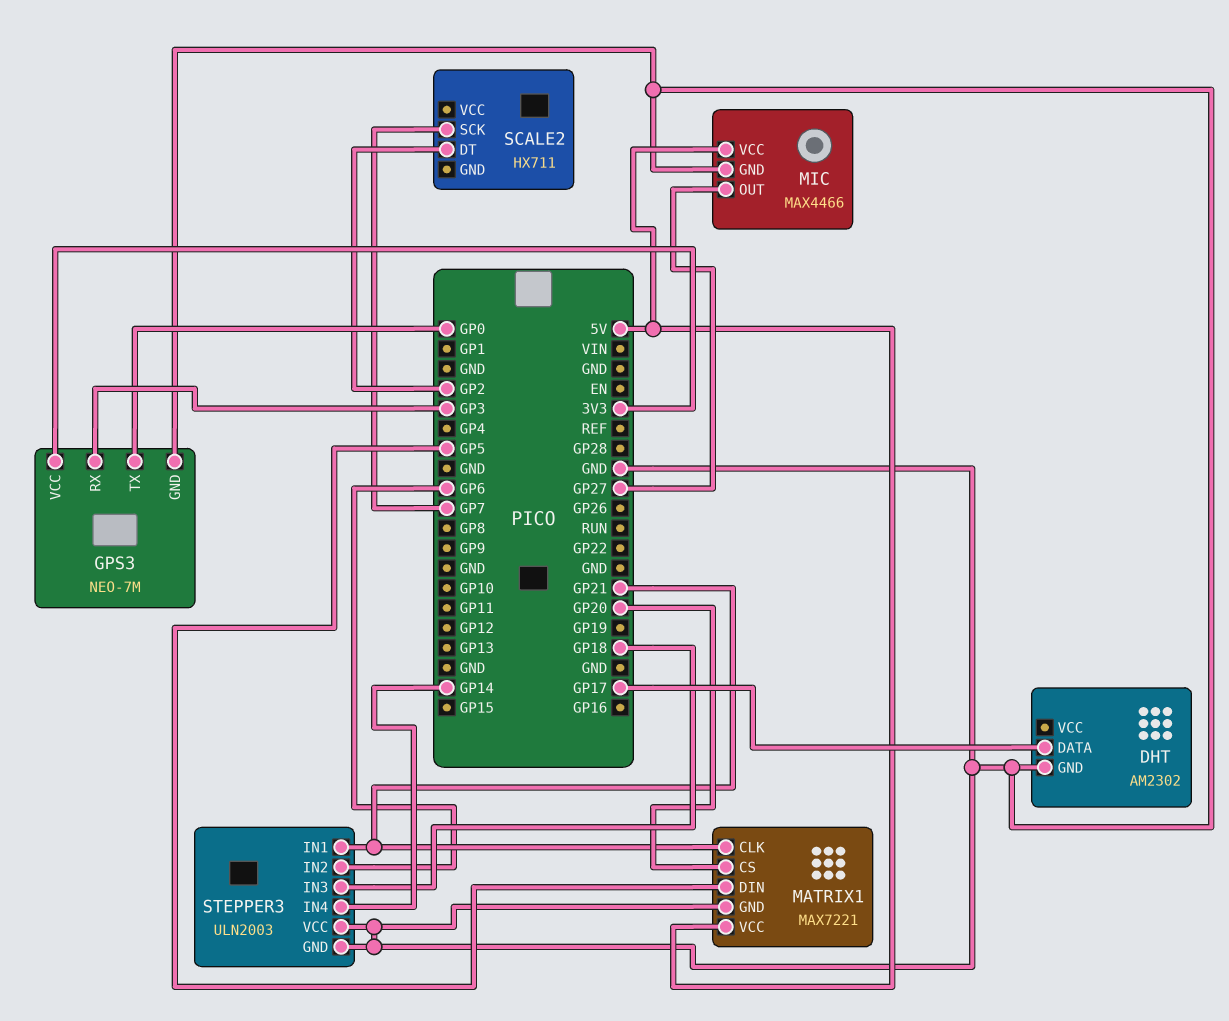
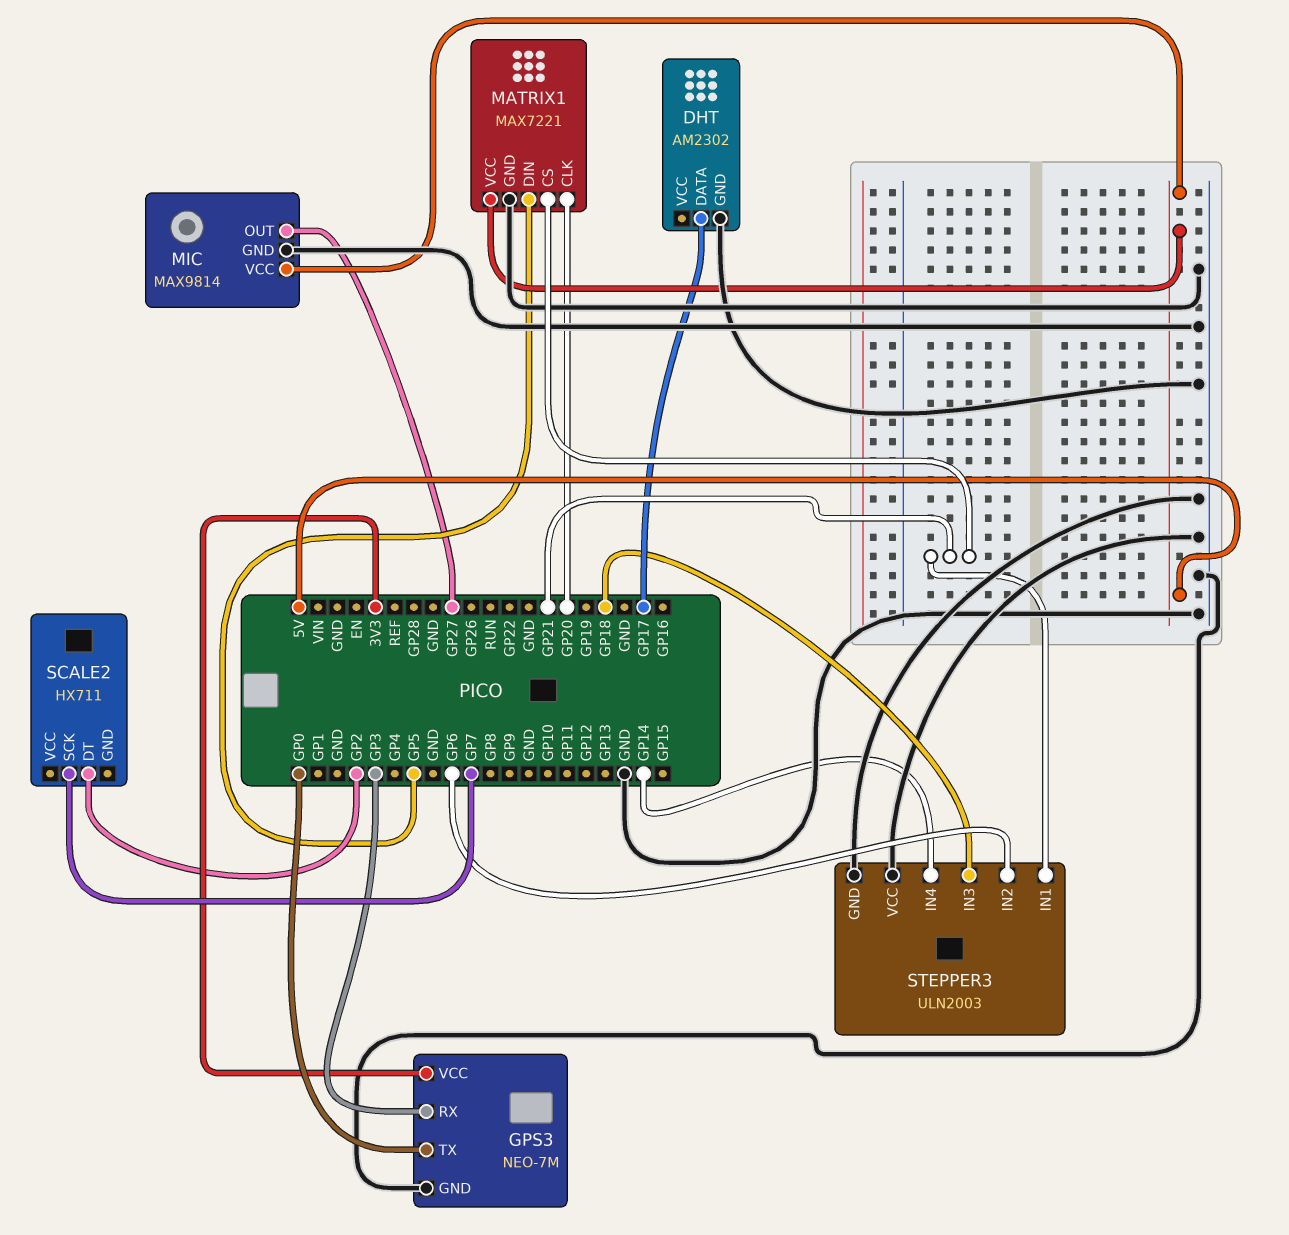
MATRIX1 pin CLK: GP21 -> GP20
MATRIX1 pin CS: GP20 -> GP21
MIC: MAX4466 -> MAX9814

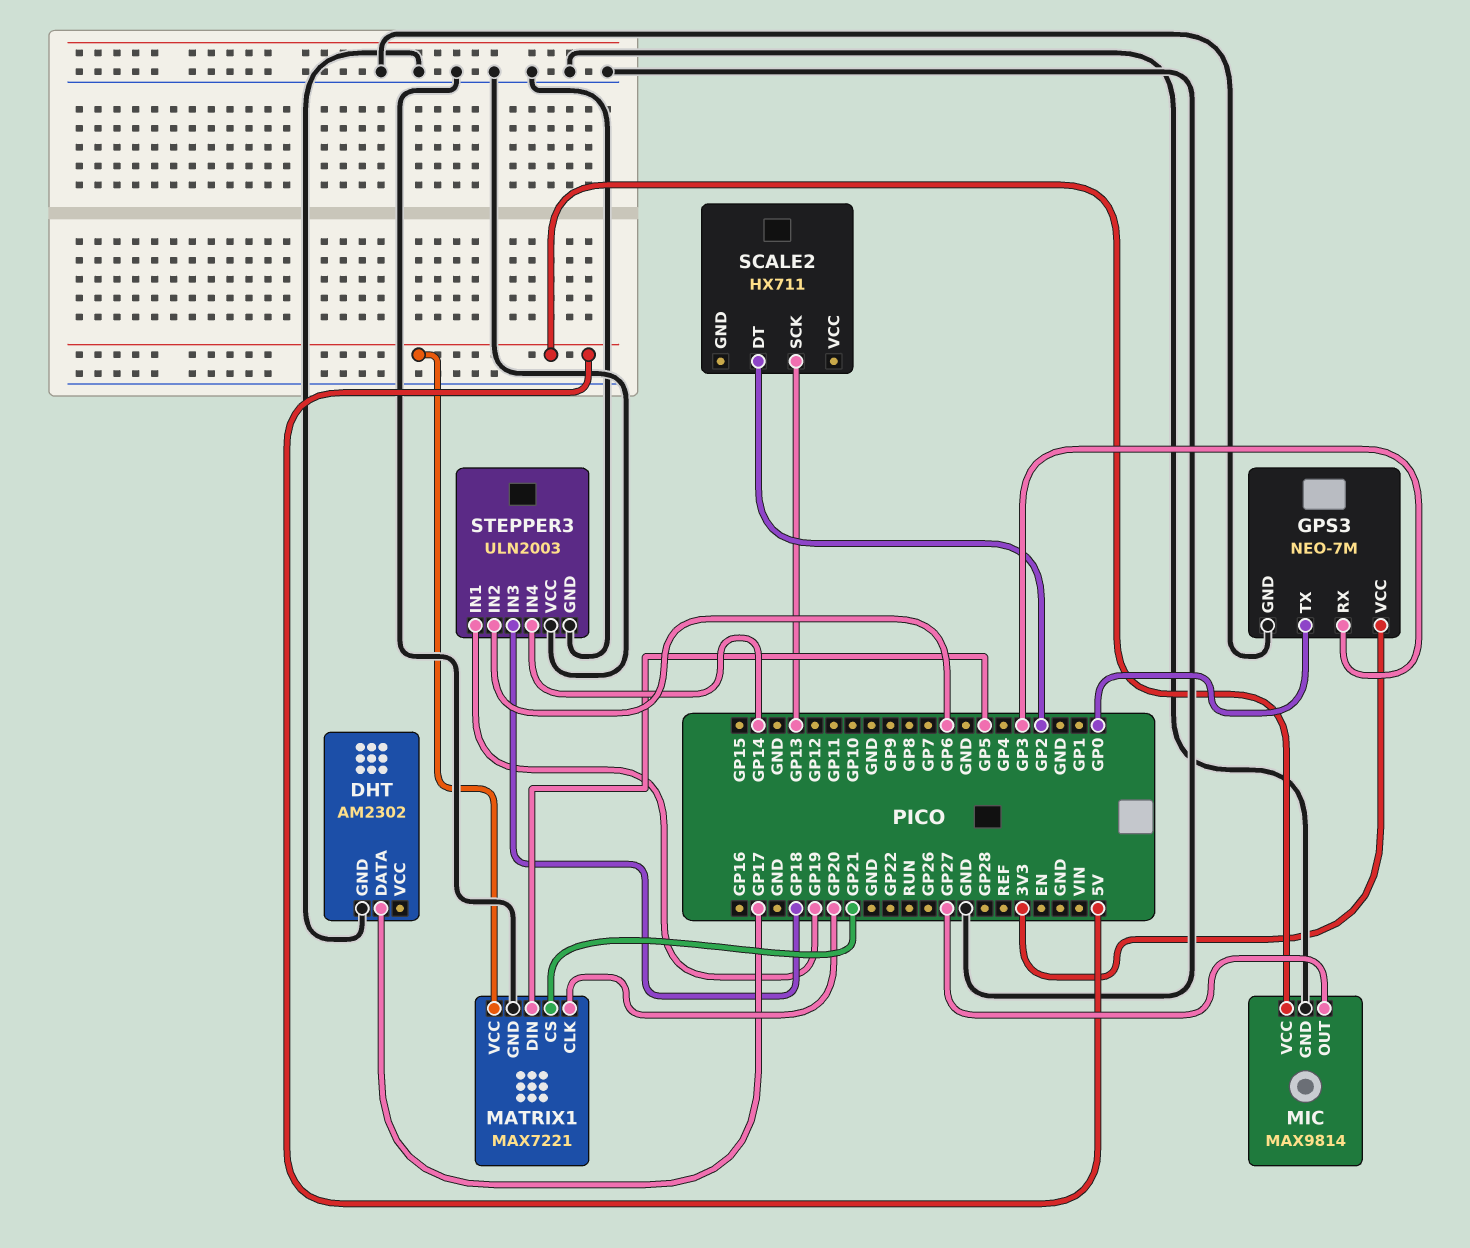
SCALE2 pin SCK: GP7 -> GP13
STEPPER3 pin IN1: GP21 -> GP19

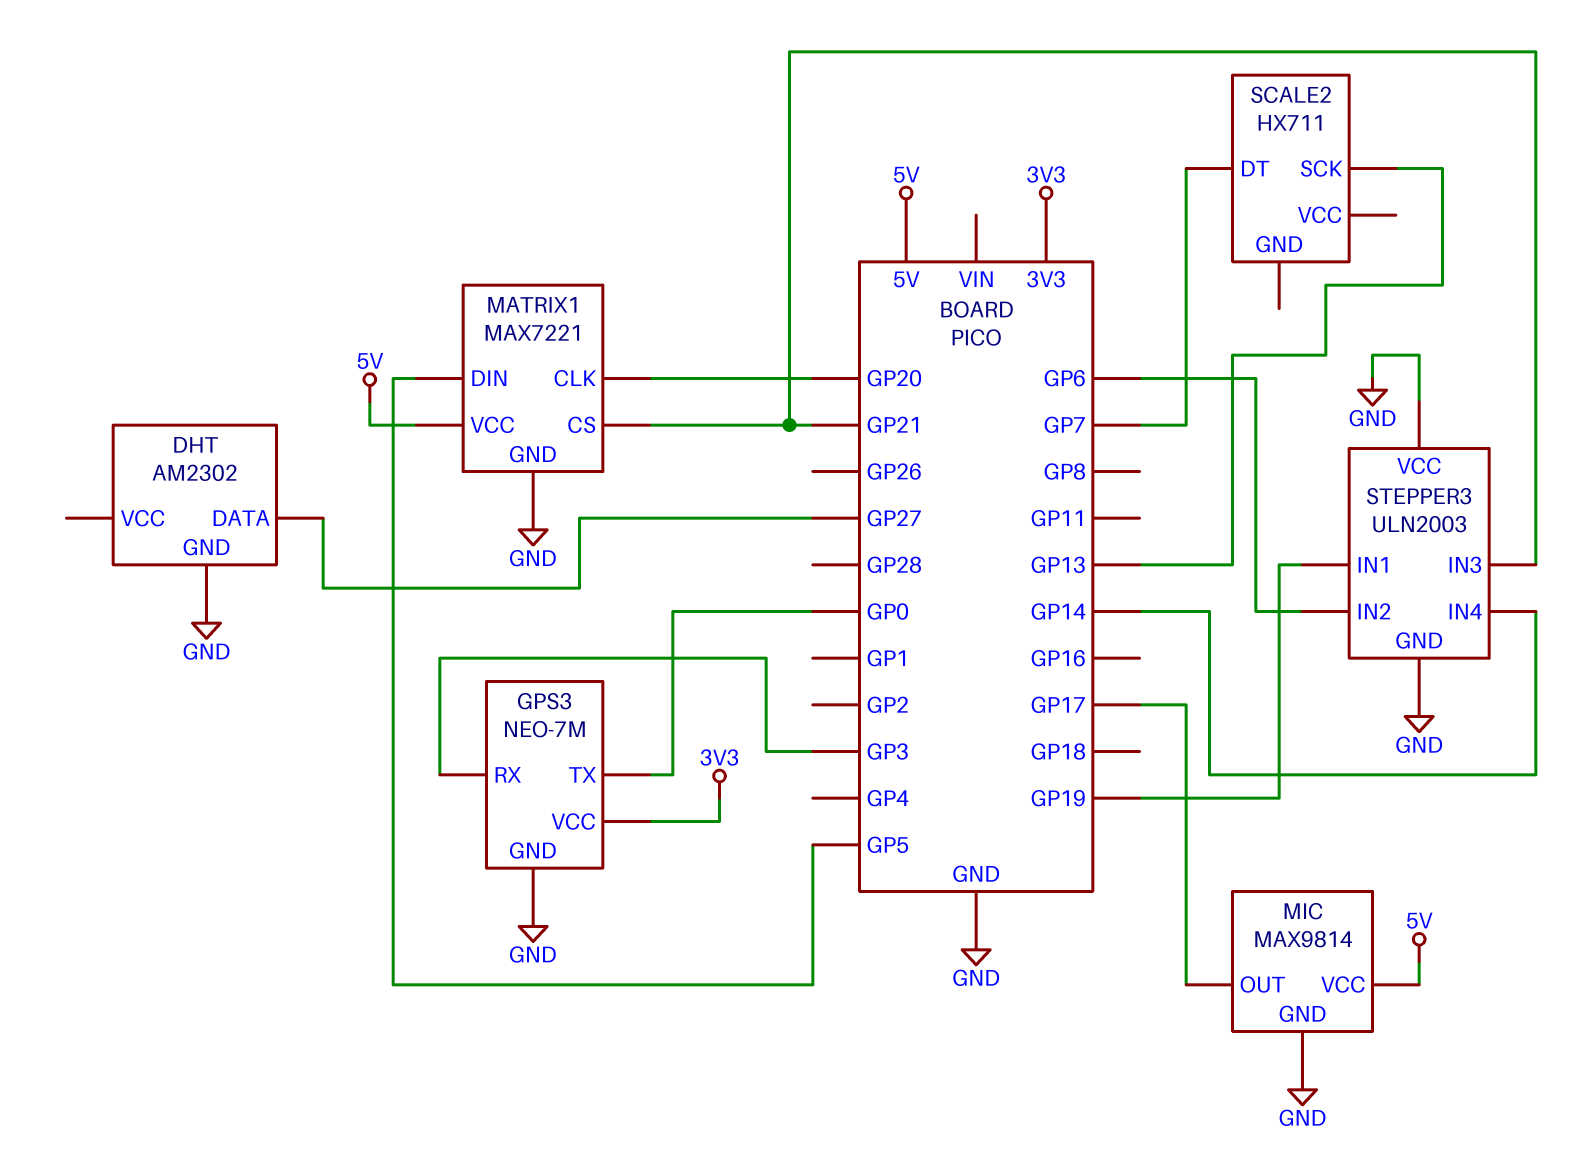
DHT pin DATA: GP17 -> GP27
MIC pin OUT: GP27 -> GP17
SCALE2 pin DT: GP2 -> GP7
STEPPER3 pin IN3: GP18 -> GP21

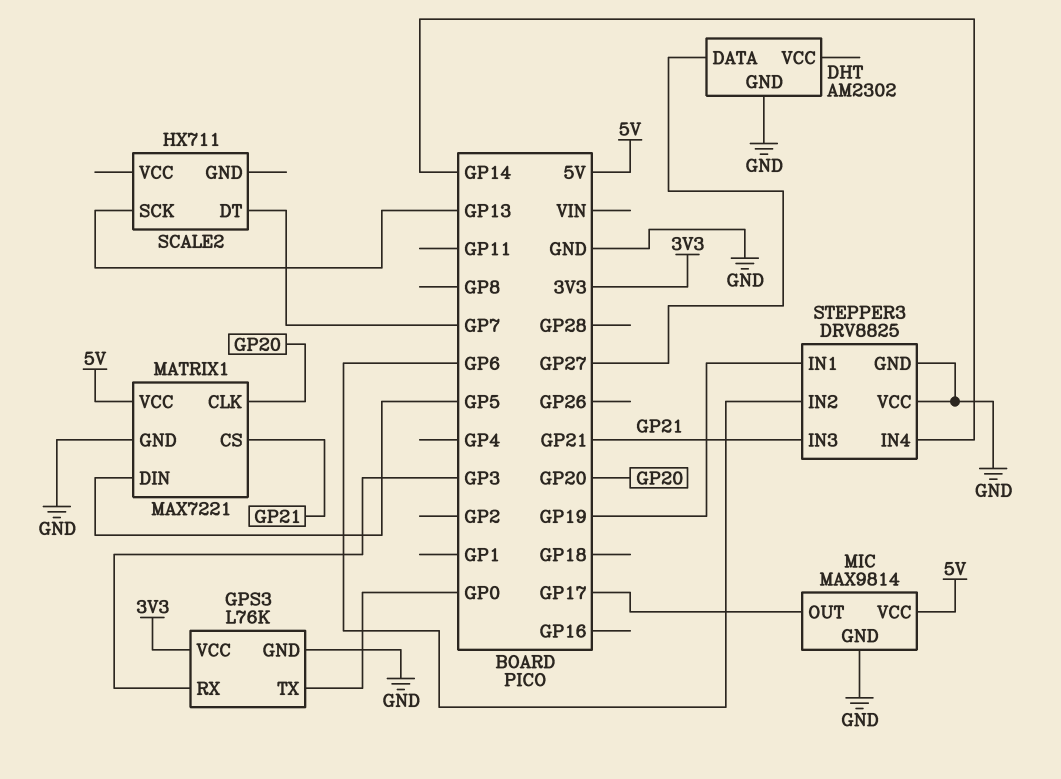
GPS3: NEO-7M -> L76K
STEPPER3: ULN2003 -> DRV8825

